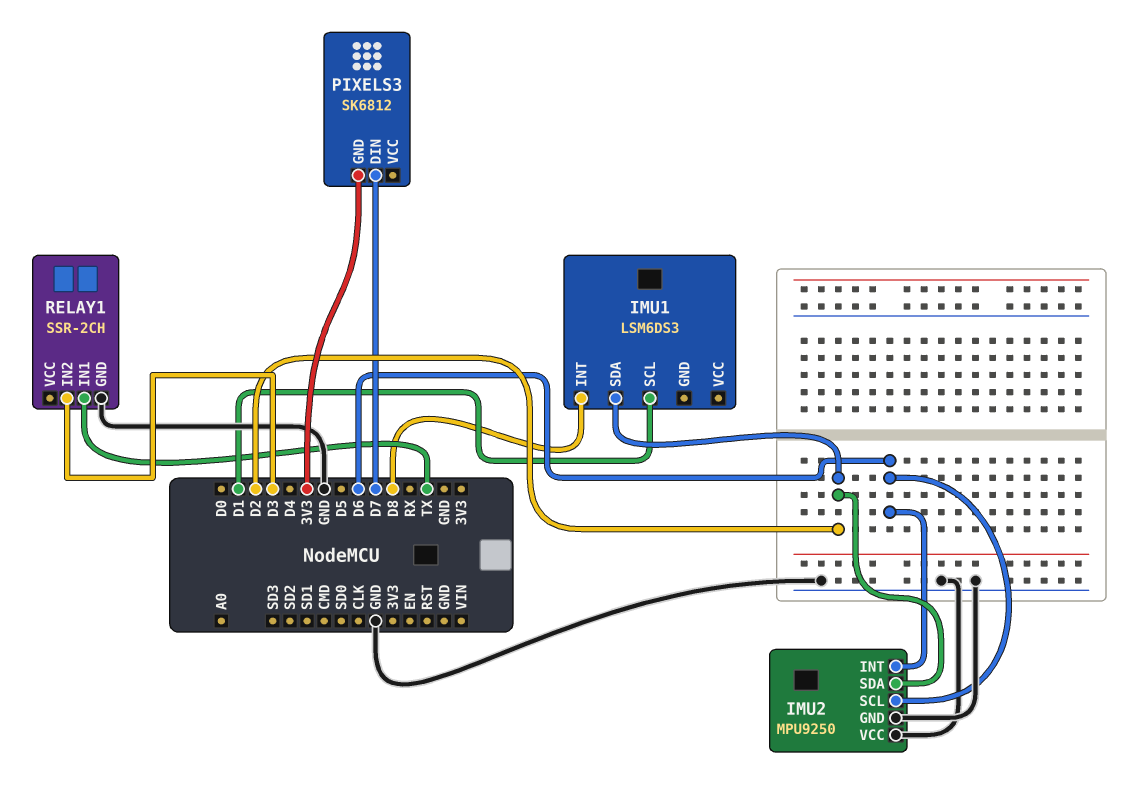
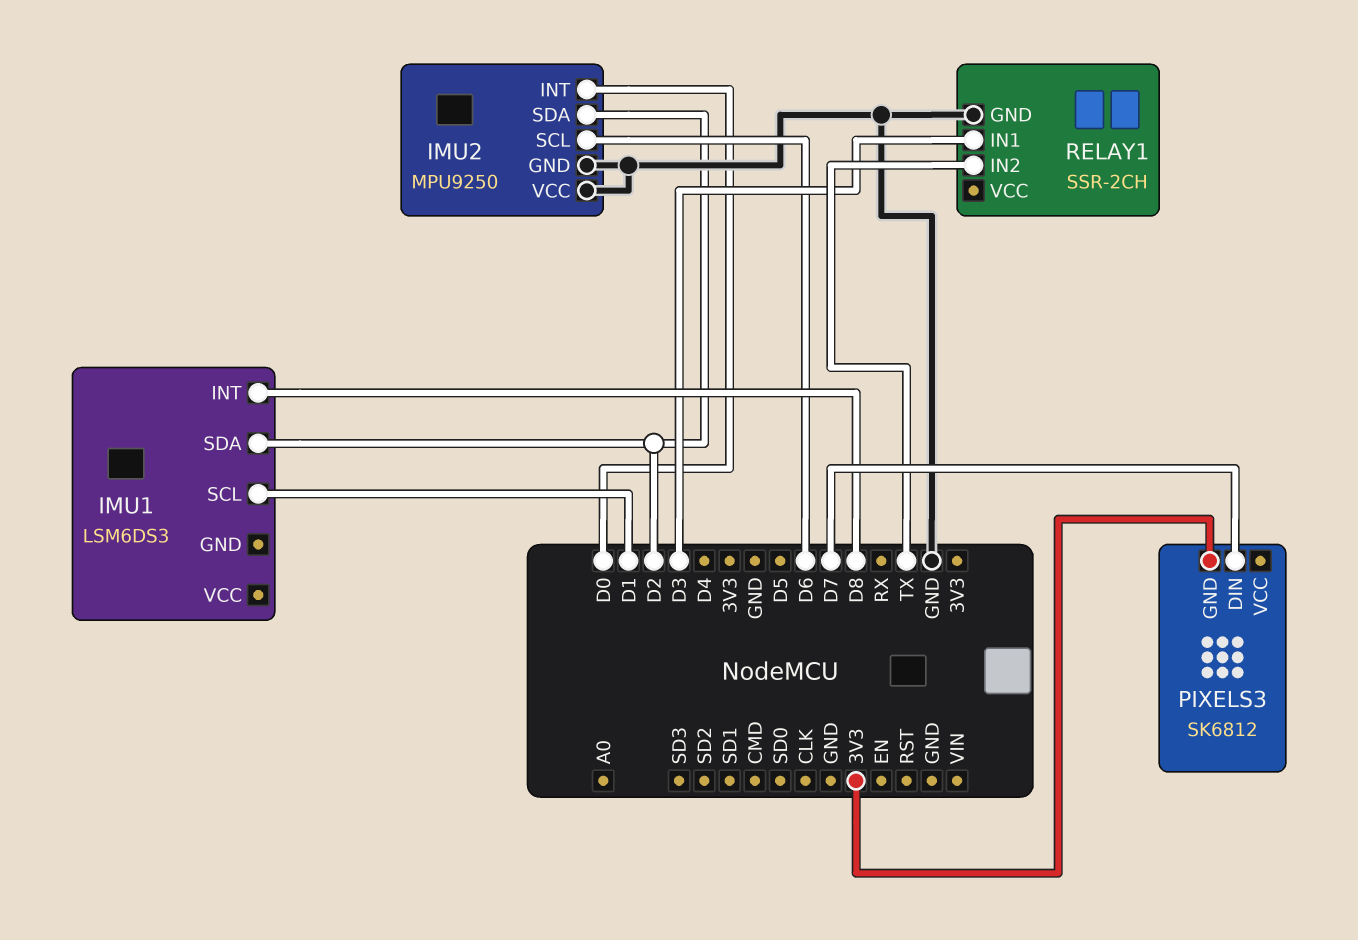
IMU2 pin INT: D6 -> D0
RELAY1 pin IN1: TX -> D3
RELAY1 pin IN2: D3 -> TX

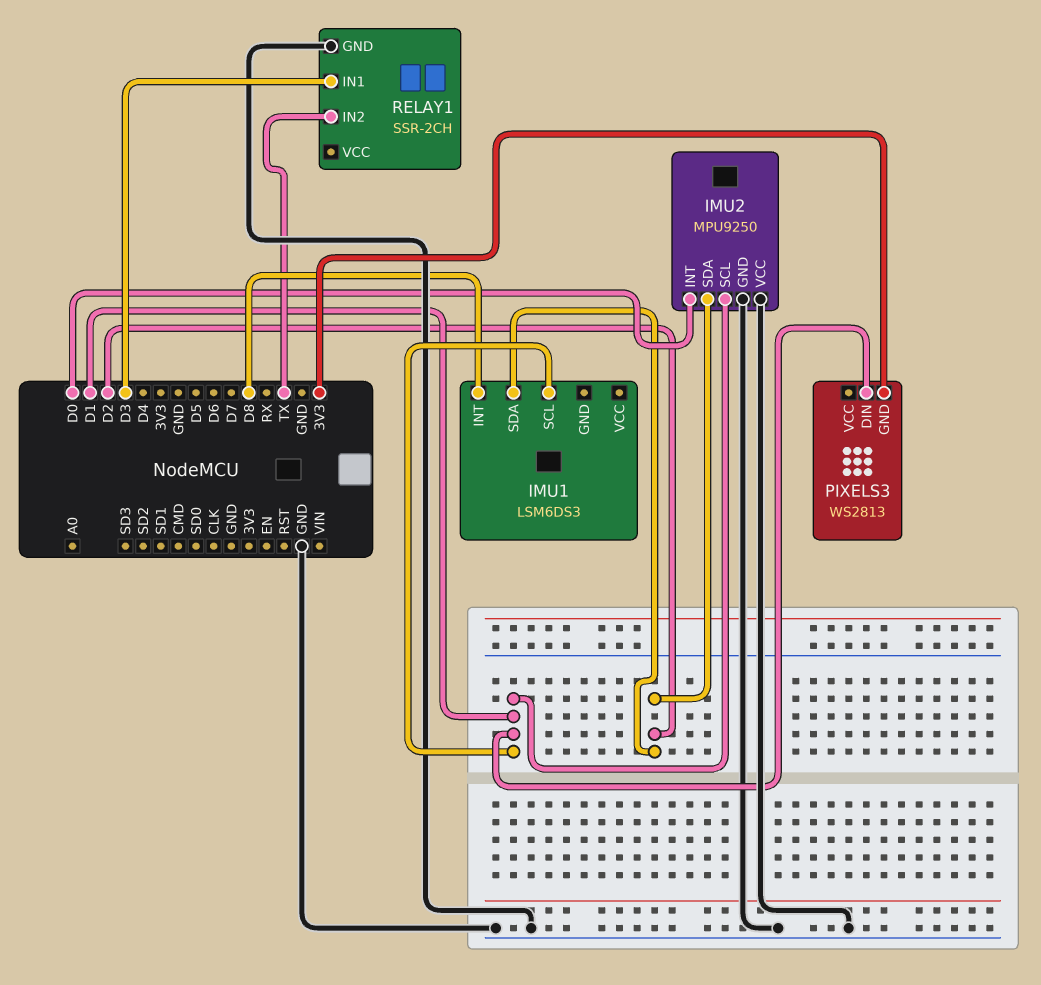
IMU2 pin SCL: D6 -> D1
PIXELS3: SK6812 -> WS2813
PIXELS3 pin DIN: D7 -> D1

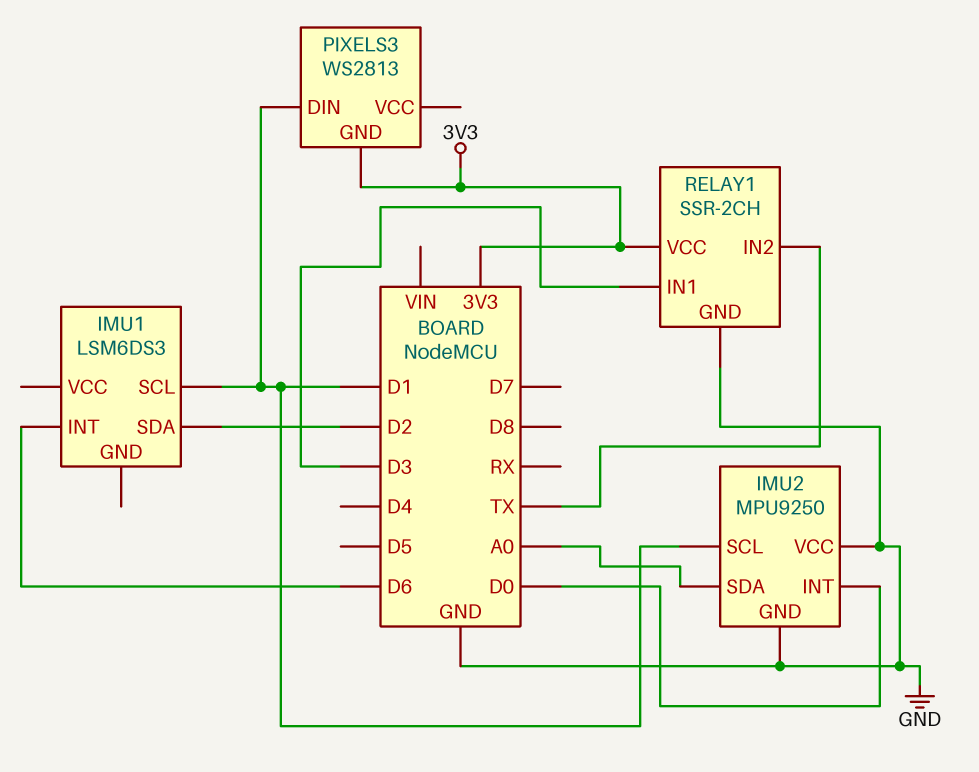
IMU1 pin INT: D8 -> D6
IMU2 pin SDA: D2 -> A0
RELAY1 pin VCC: none -> 3V3

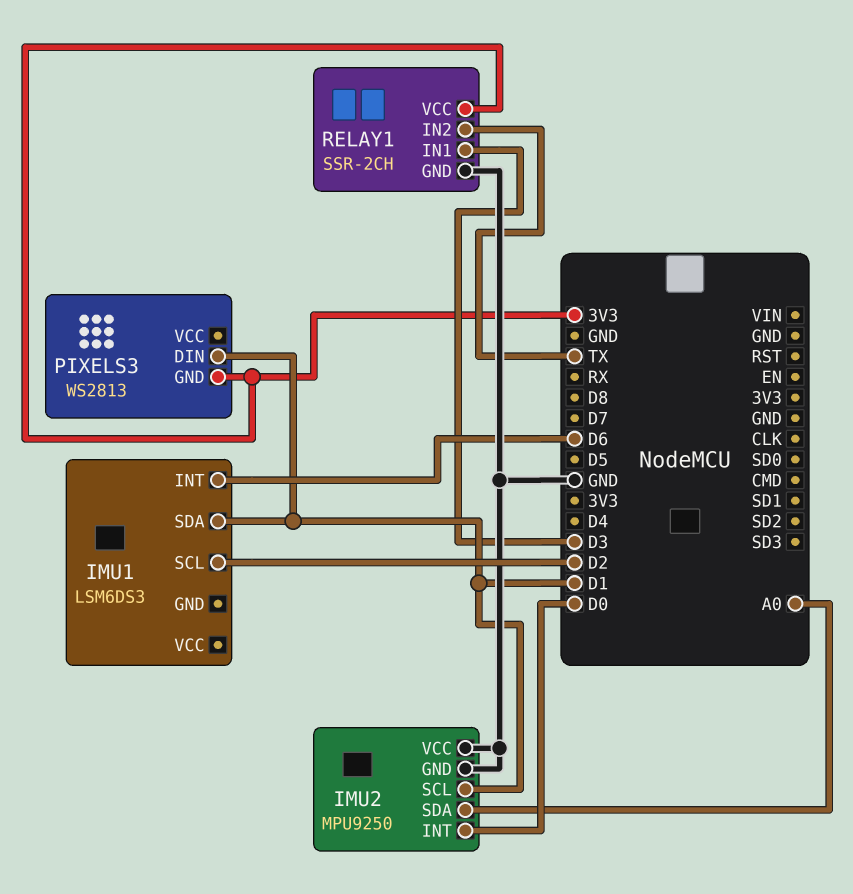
IMU1 pin SCL: D1 -> D2
IMU1 pin SDA: D2 -> D1

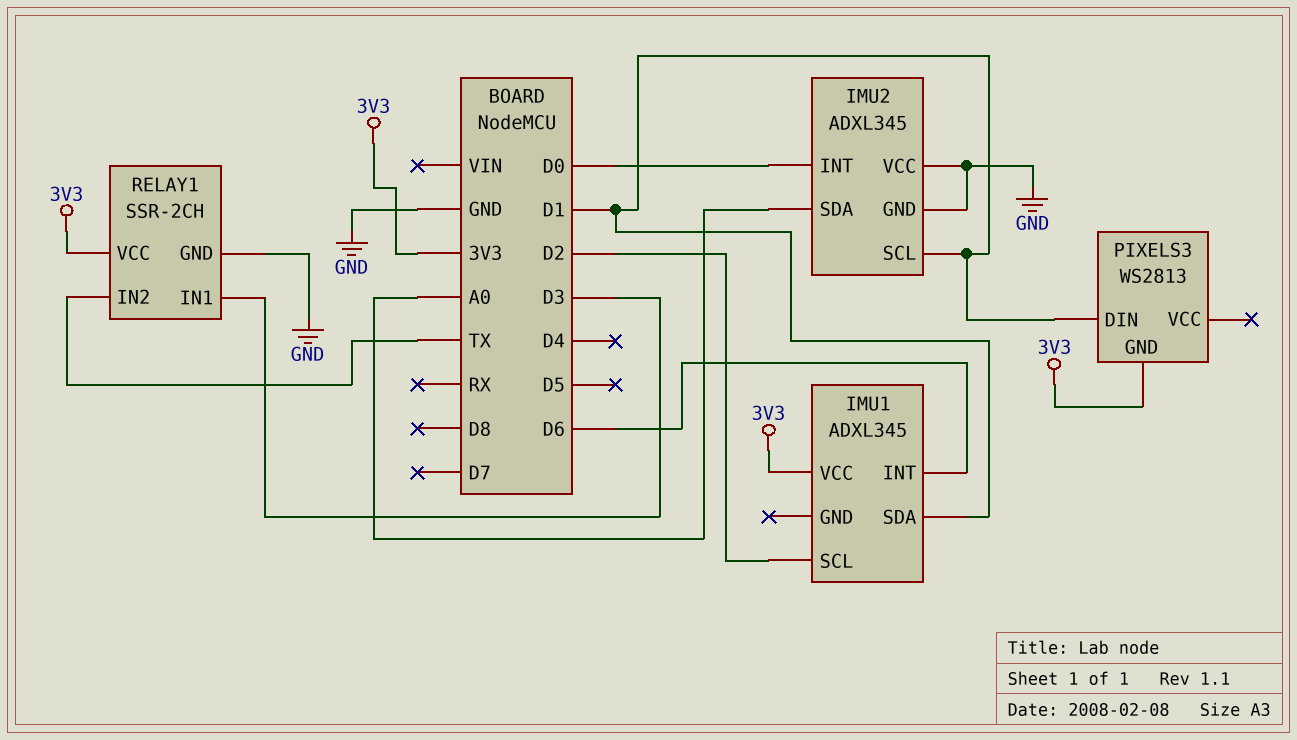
IMU1: LSM6DS3 -> ADXL345
IMU1 pin VCC: none -> 3V3
IMU2: MPU9250 -> ADXL345

